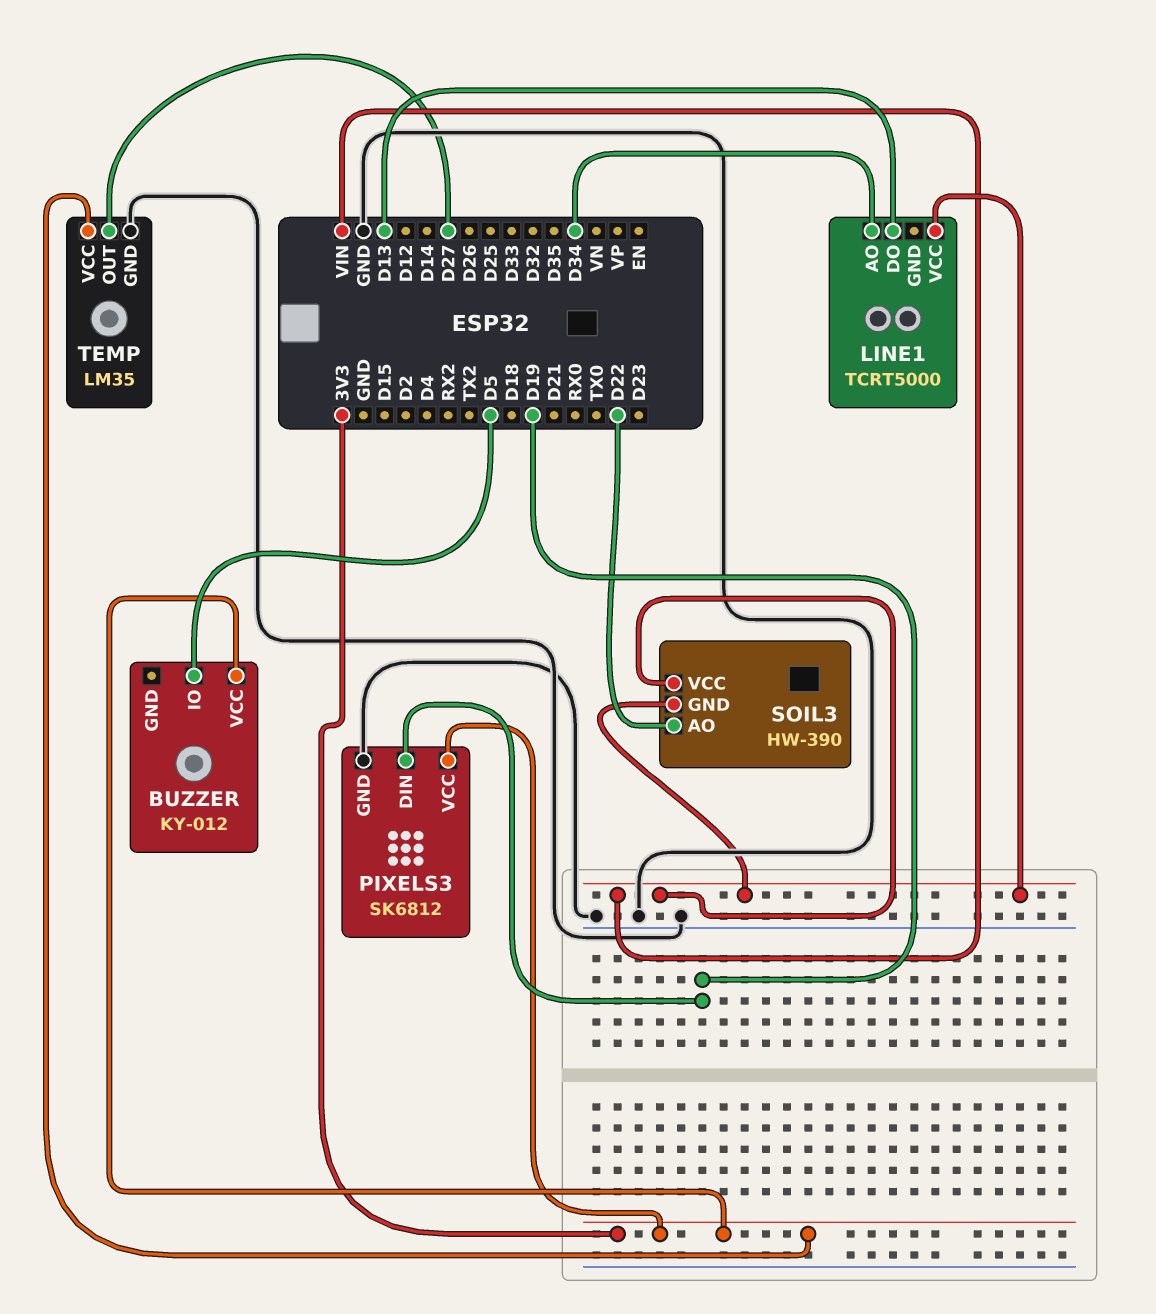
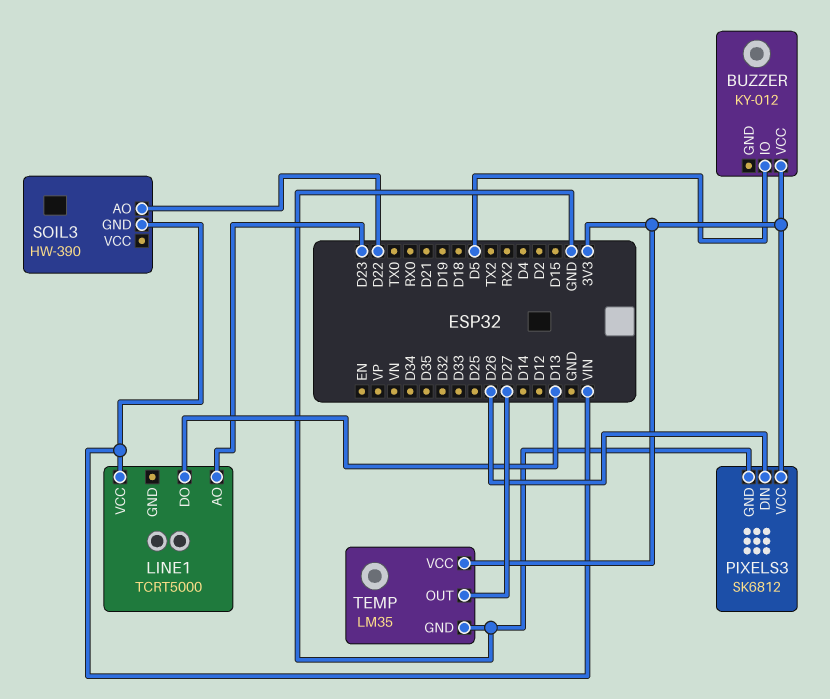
LINE1 pin AO: D34 -> D23
PIXELS3 pin DIN: D19 -> D26
SOIL3 pin VCC: VIN -> none

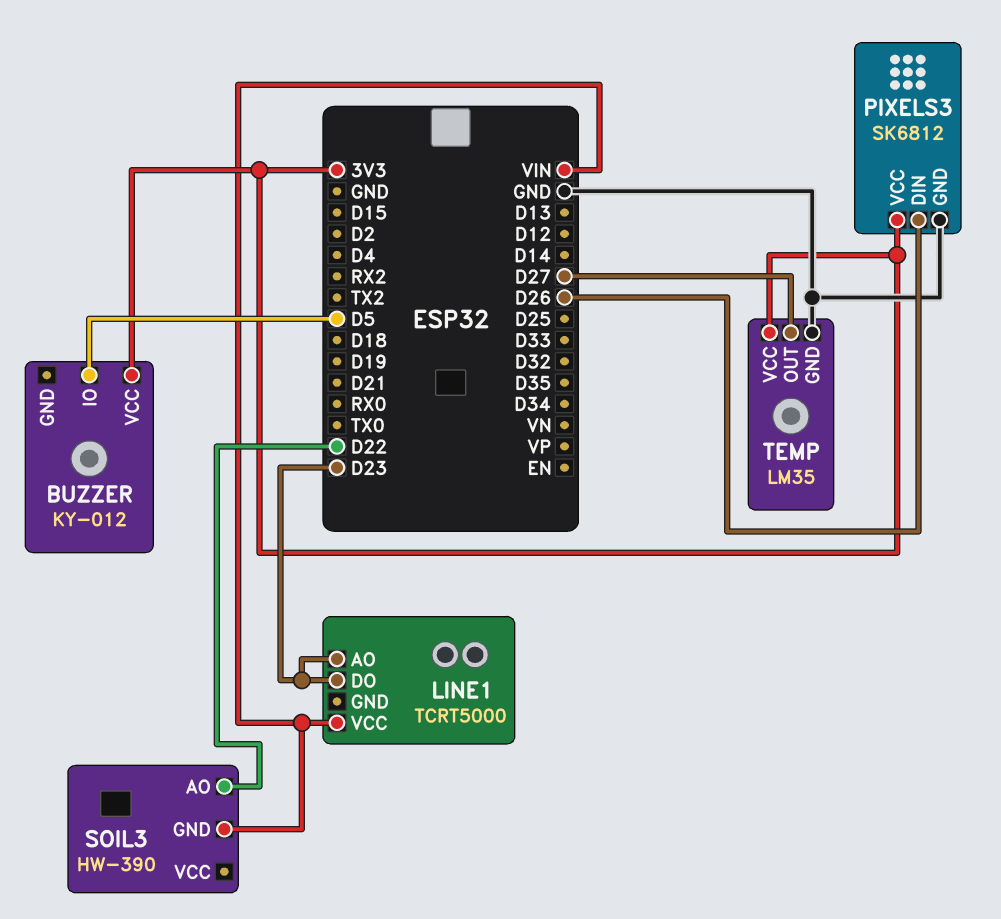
LINE1 pin DO: D13 -> D23

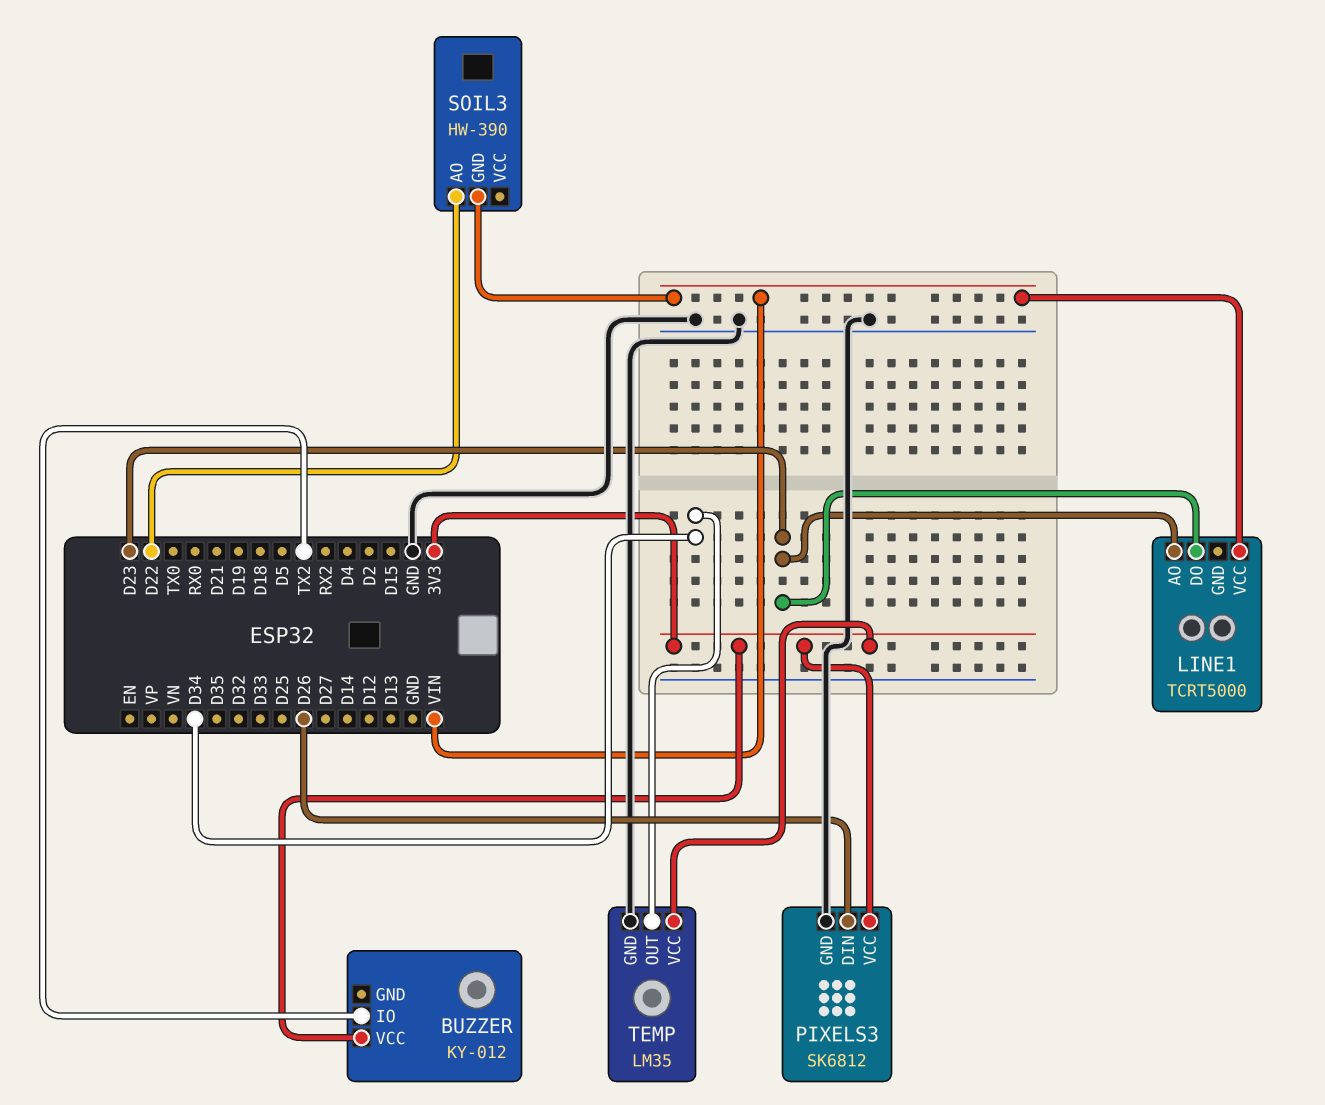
BUZZER pin IO: D5 -> TX2
TEMP pin OUT: D27 -> D34

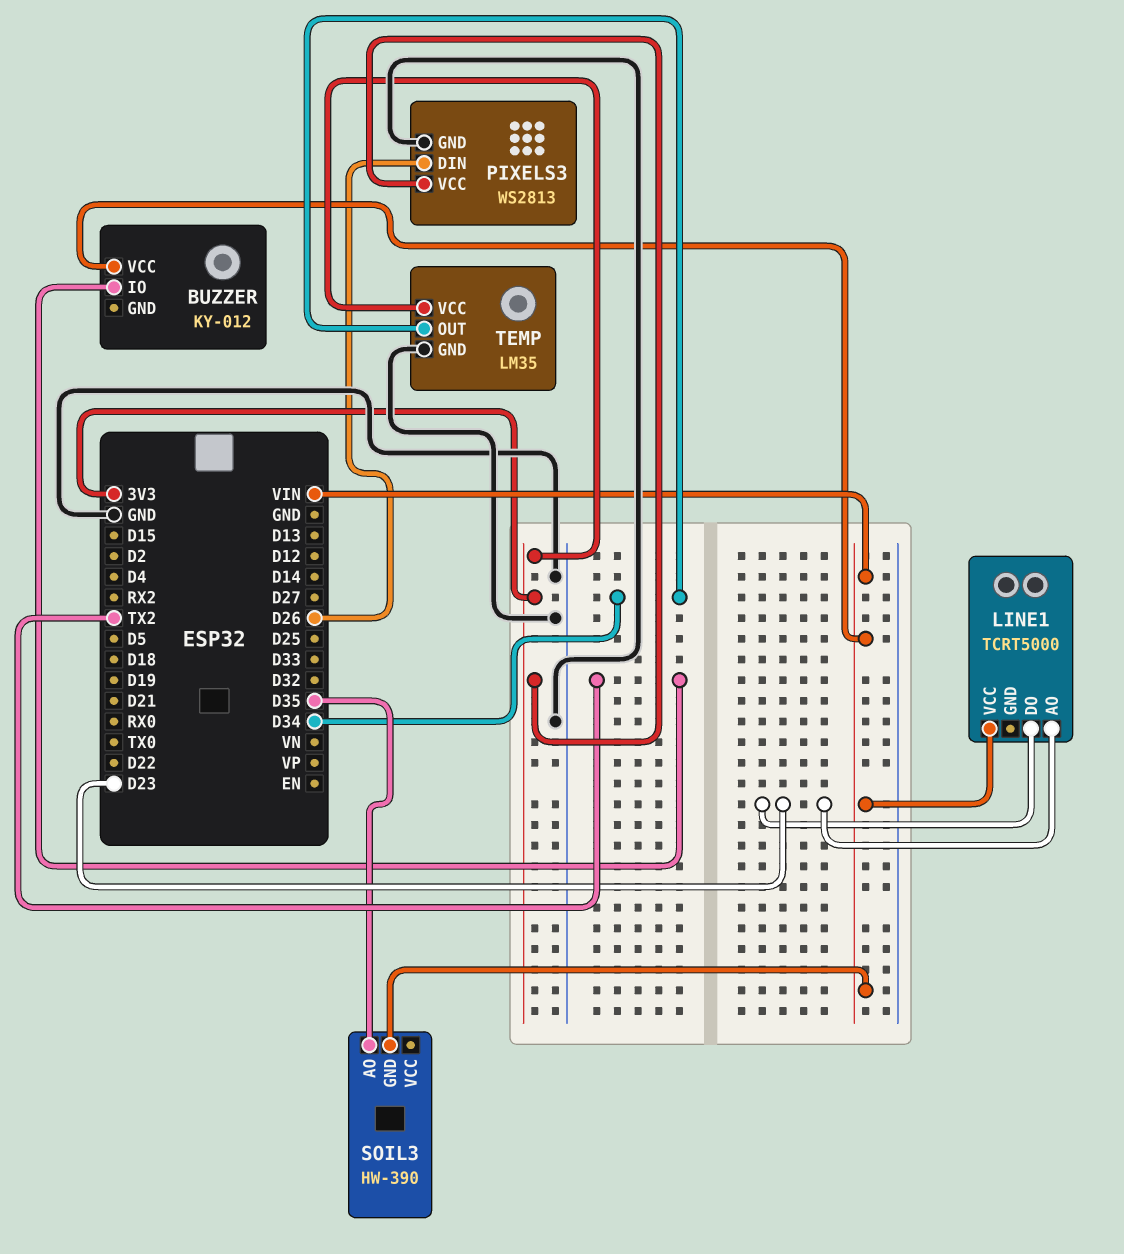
BUZZER pin VCC: 3V3 -> VIN
PIXELS3: SK6812 -> WS2813
SOIL3 pin AO: D22 -> D35

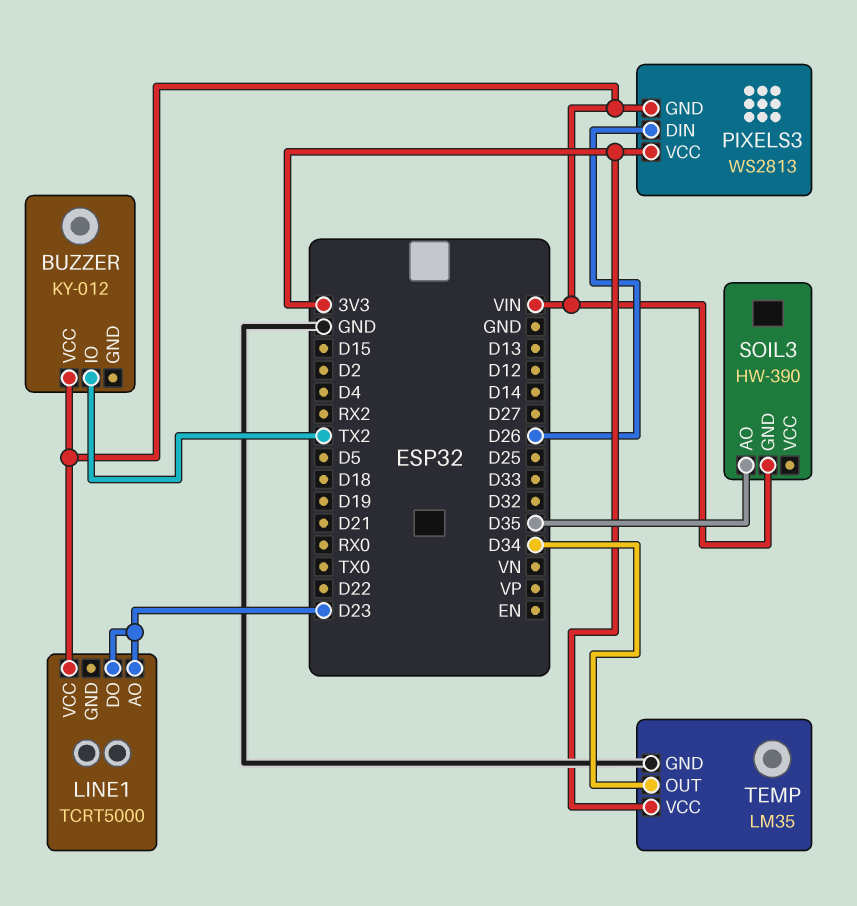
PIXELS3 pin GND: GND -> VIN

